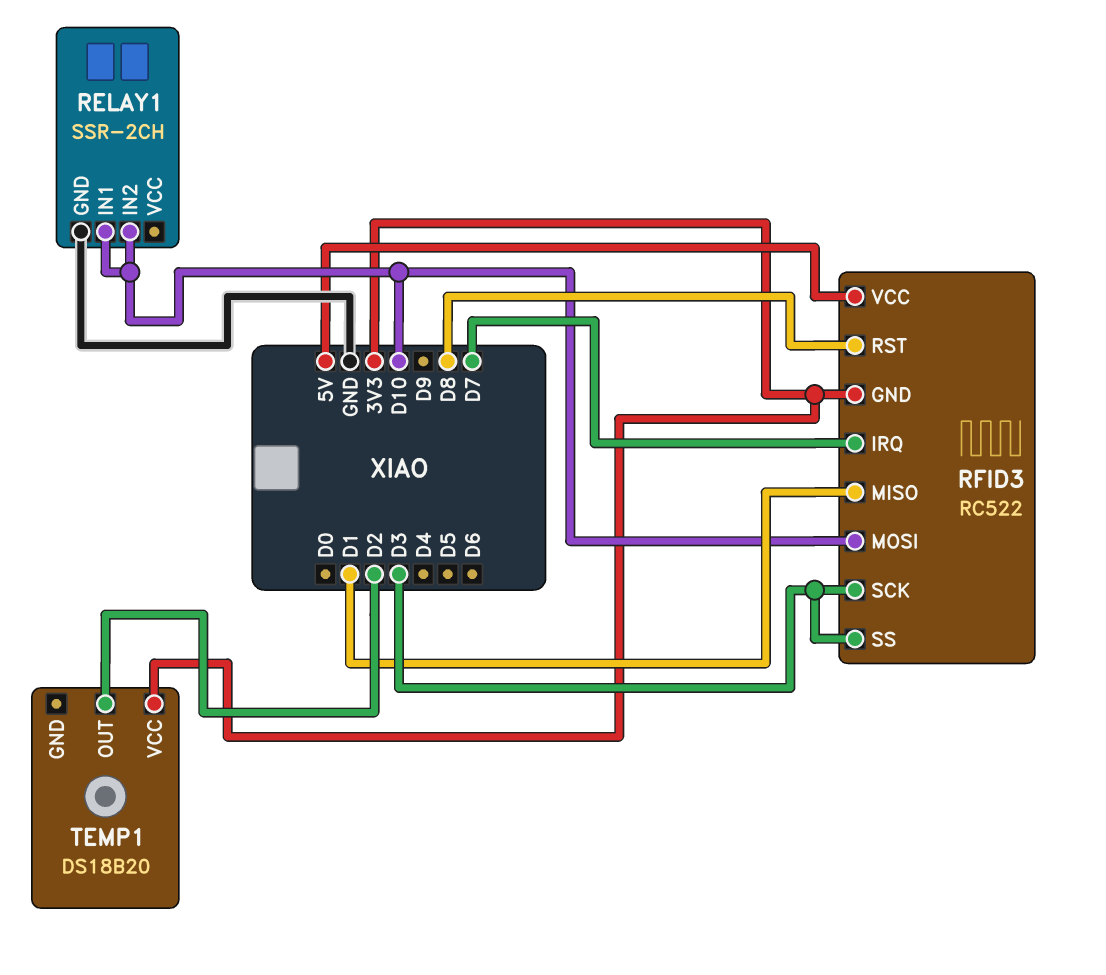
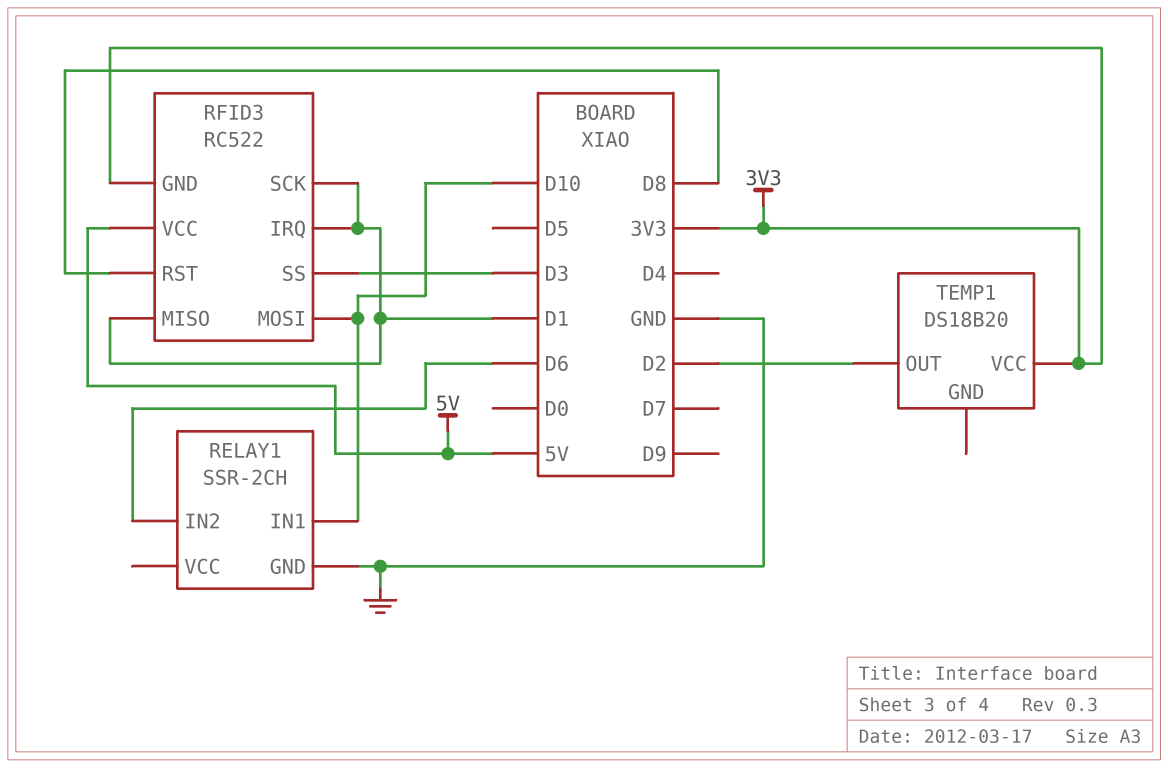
RELAY1 pin IN2: D10 -> D6
RFID3 pin IRQ: D7 -> D1
RFID3 pin SCK: D3 -> D1

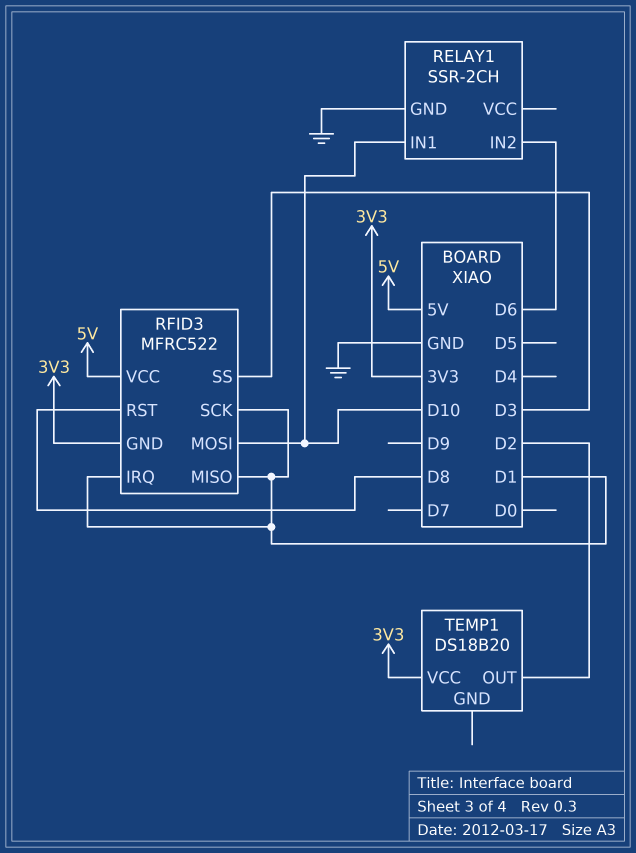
RFID3: RC522 -> MFRC522

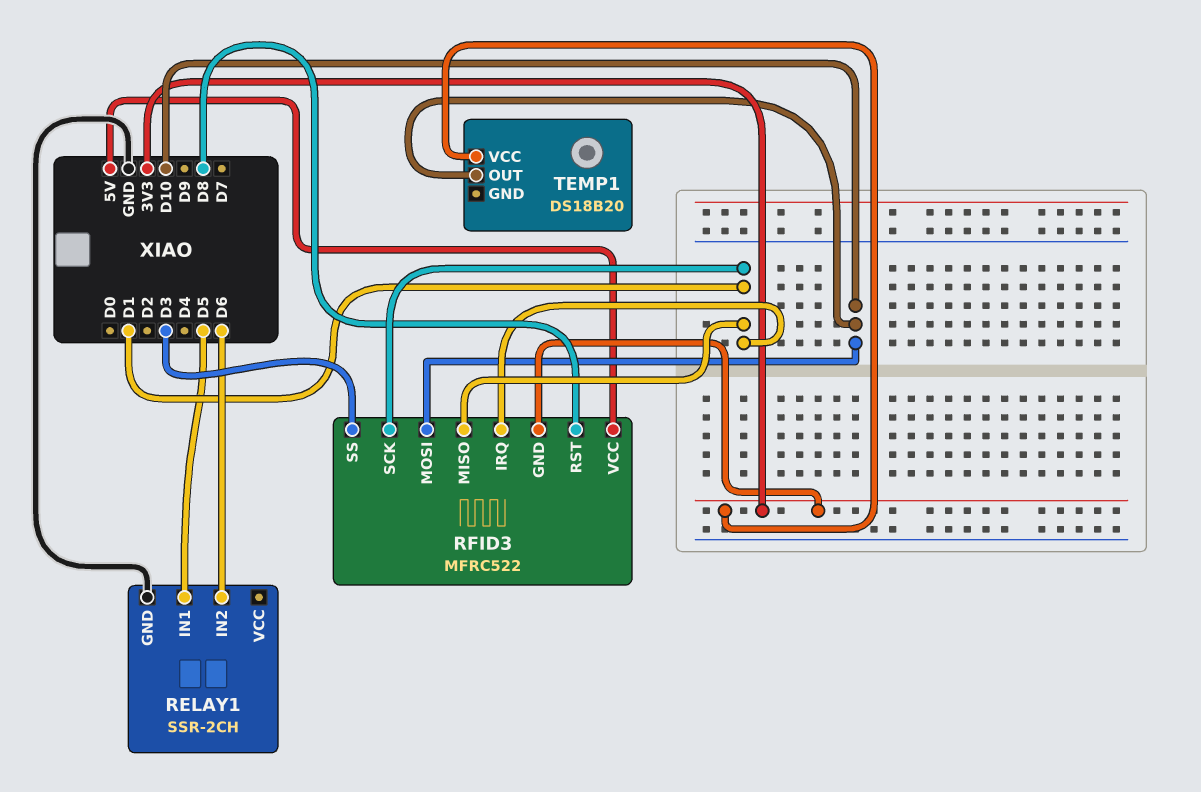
RELAY1 pin IN1: D10 -> D5
TEMP1 pin OUT: D2 -> D10

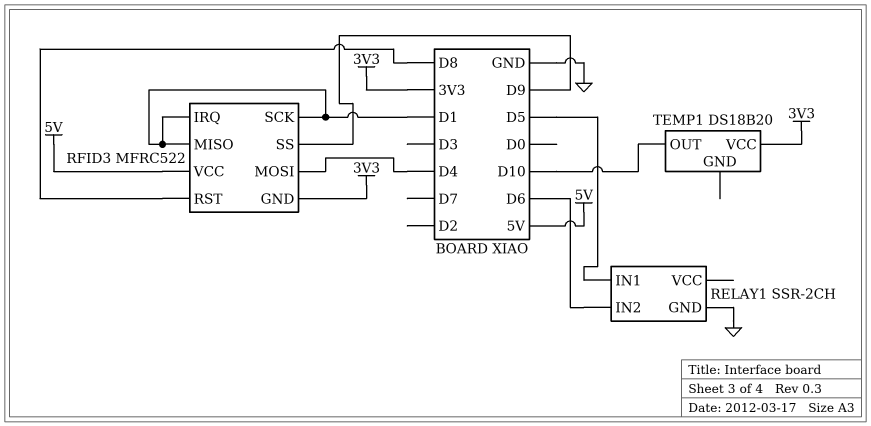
RFID3 pin MOSI: D10 -> D4
RFID3 pin SS: D3 -> D9

